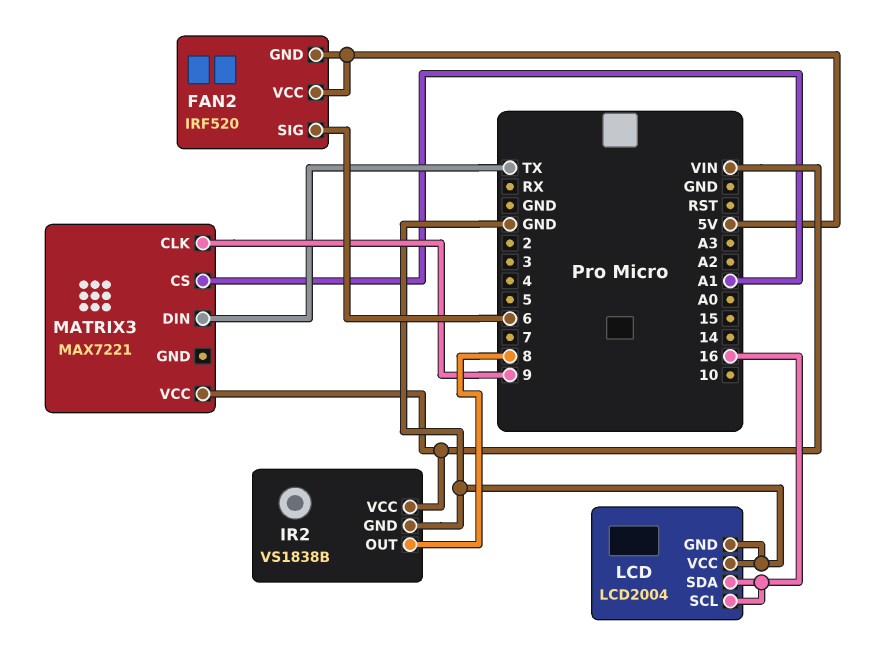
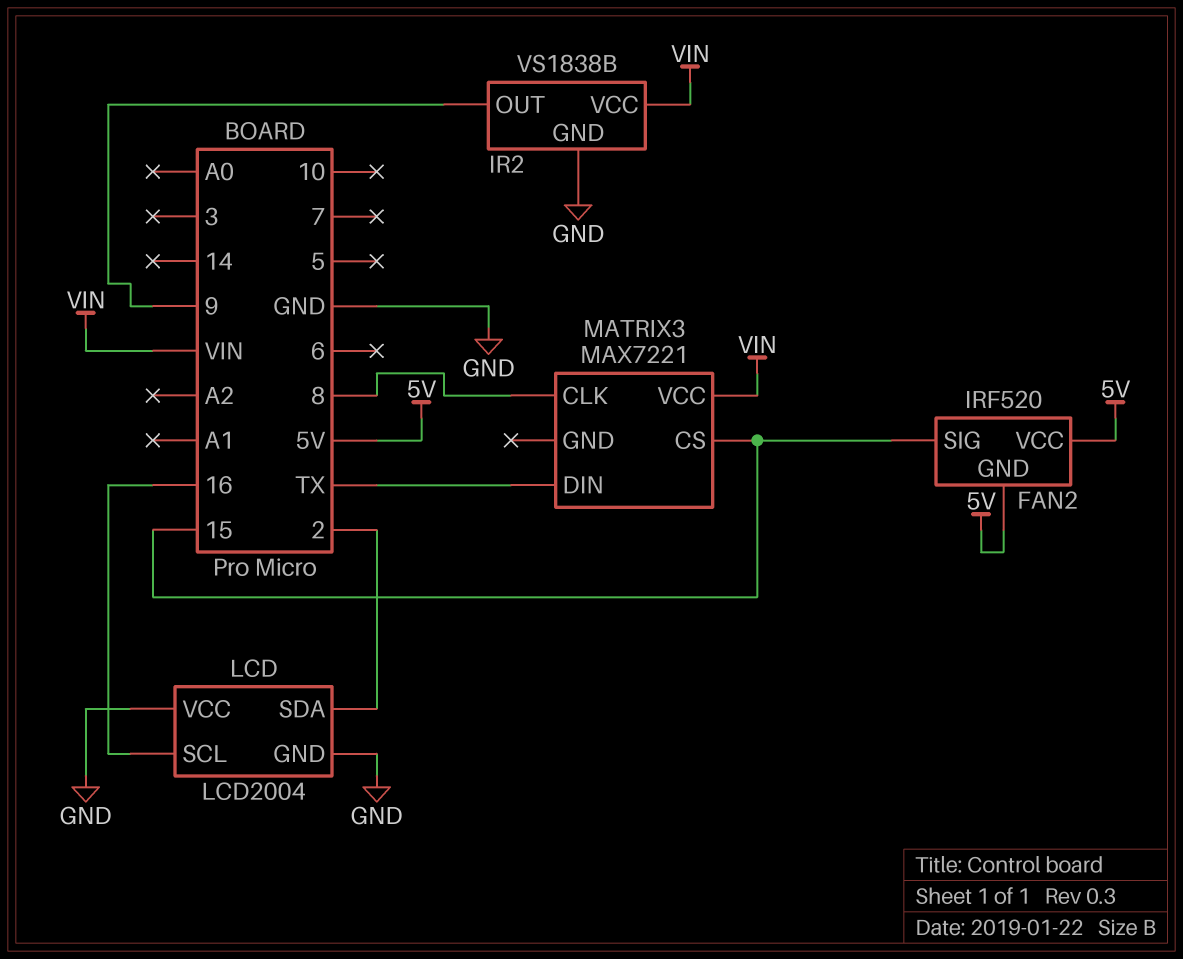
FAN2 pin SIG: 6 -> 15
IR2 pin OUT: 8 -> 9
LCD pin SDA: 16 -> 2
MATRIX3 pin CLK: 9 -> 8
MATRIX3 pin CS: A1 -> 15

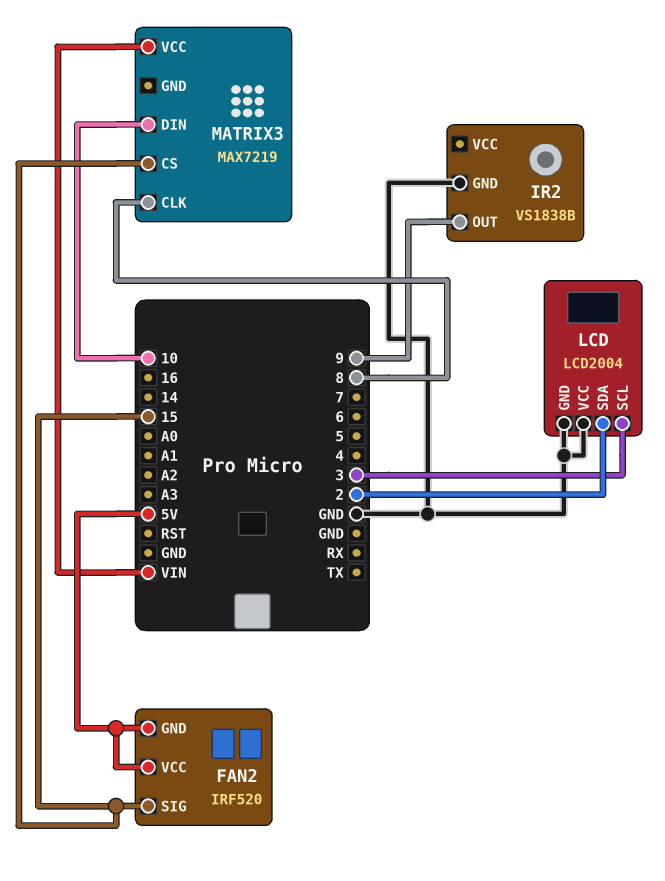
IR2 pin VCC: VIN -> none
LCD pin SCL: 16 -> 3
MATRIX3: MAX7221 -> MAX7219
MATRIX3 pin DIN: TX -> 10

